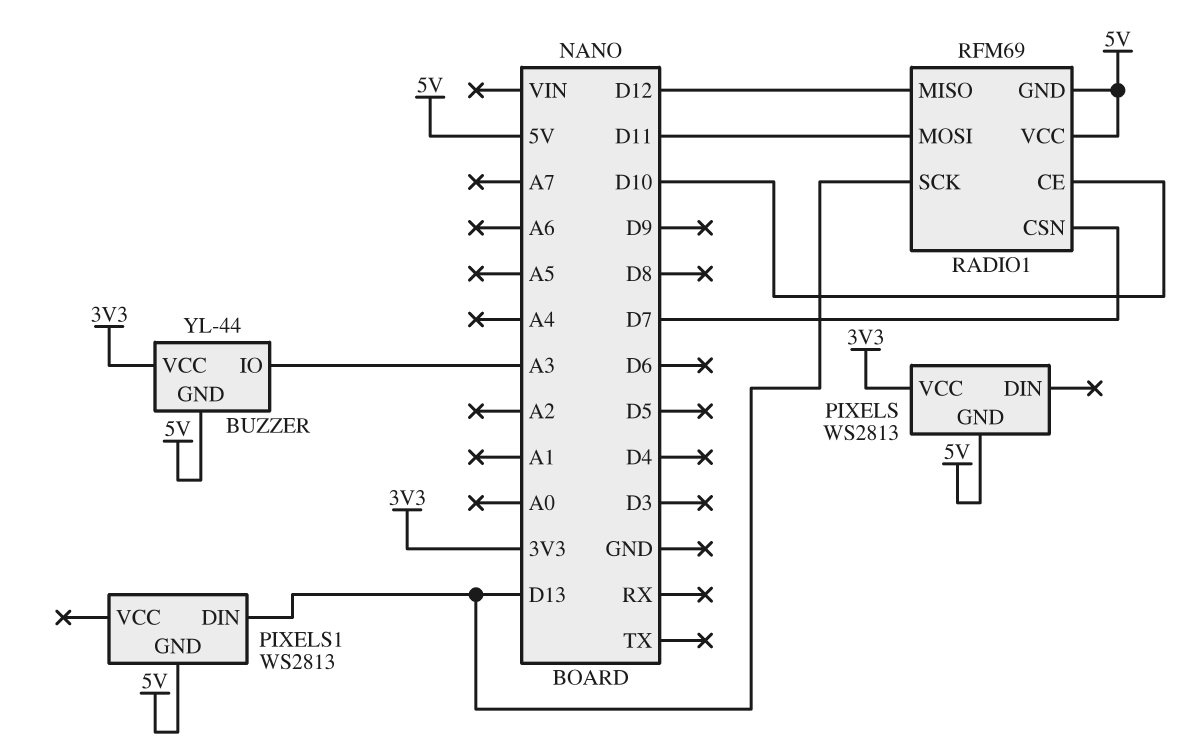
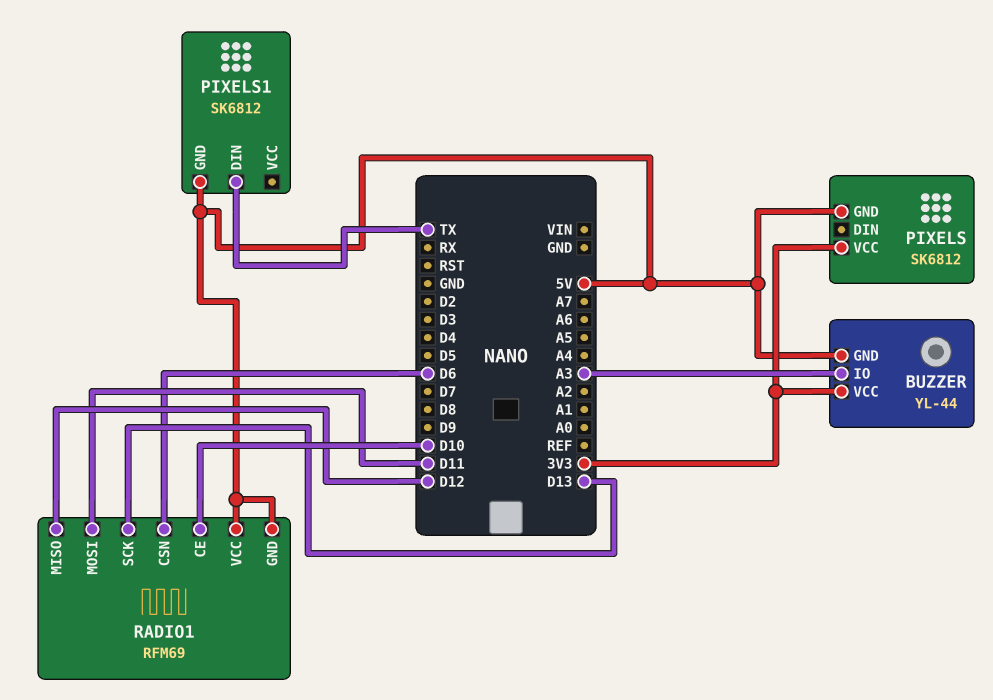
PIXELS: WS2813 -> SK6812
PIXELS1: WS2813 -> SK6812
PIXELS1 pin DIN: D13 -> TX
RADIO1 pin CSN: D7 -> D6

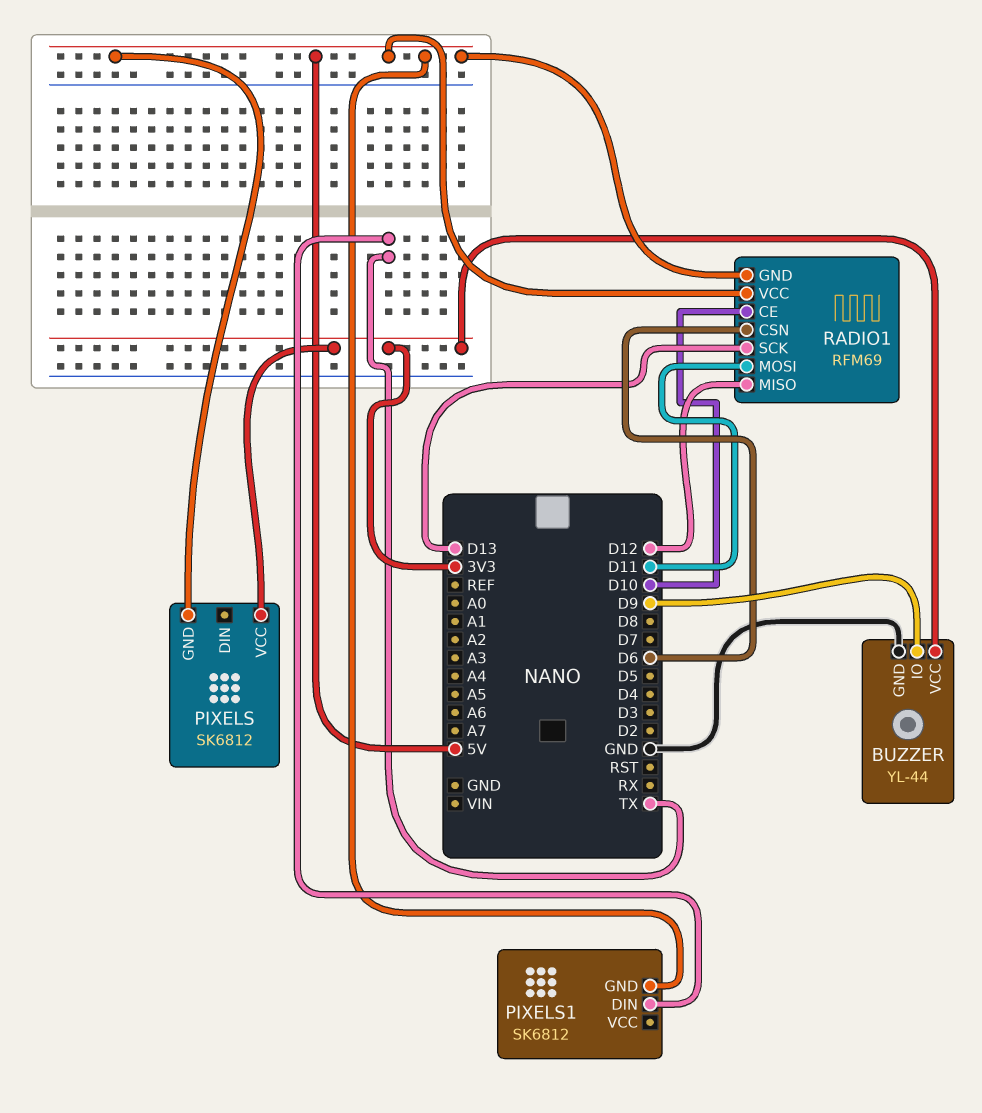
BUZZER pin GND: 5V -> GND
BUZZER pin IO: A3 -> D9

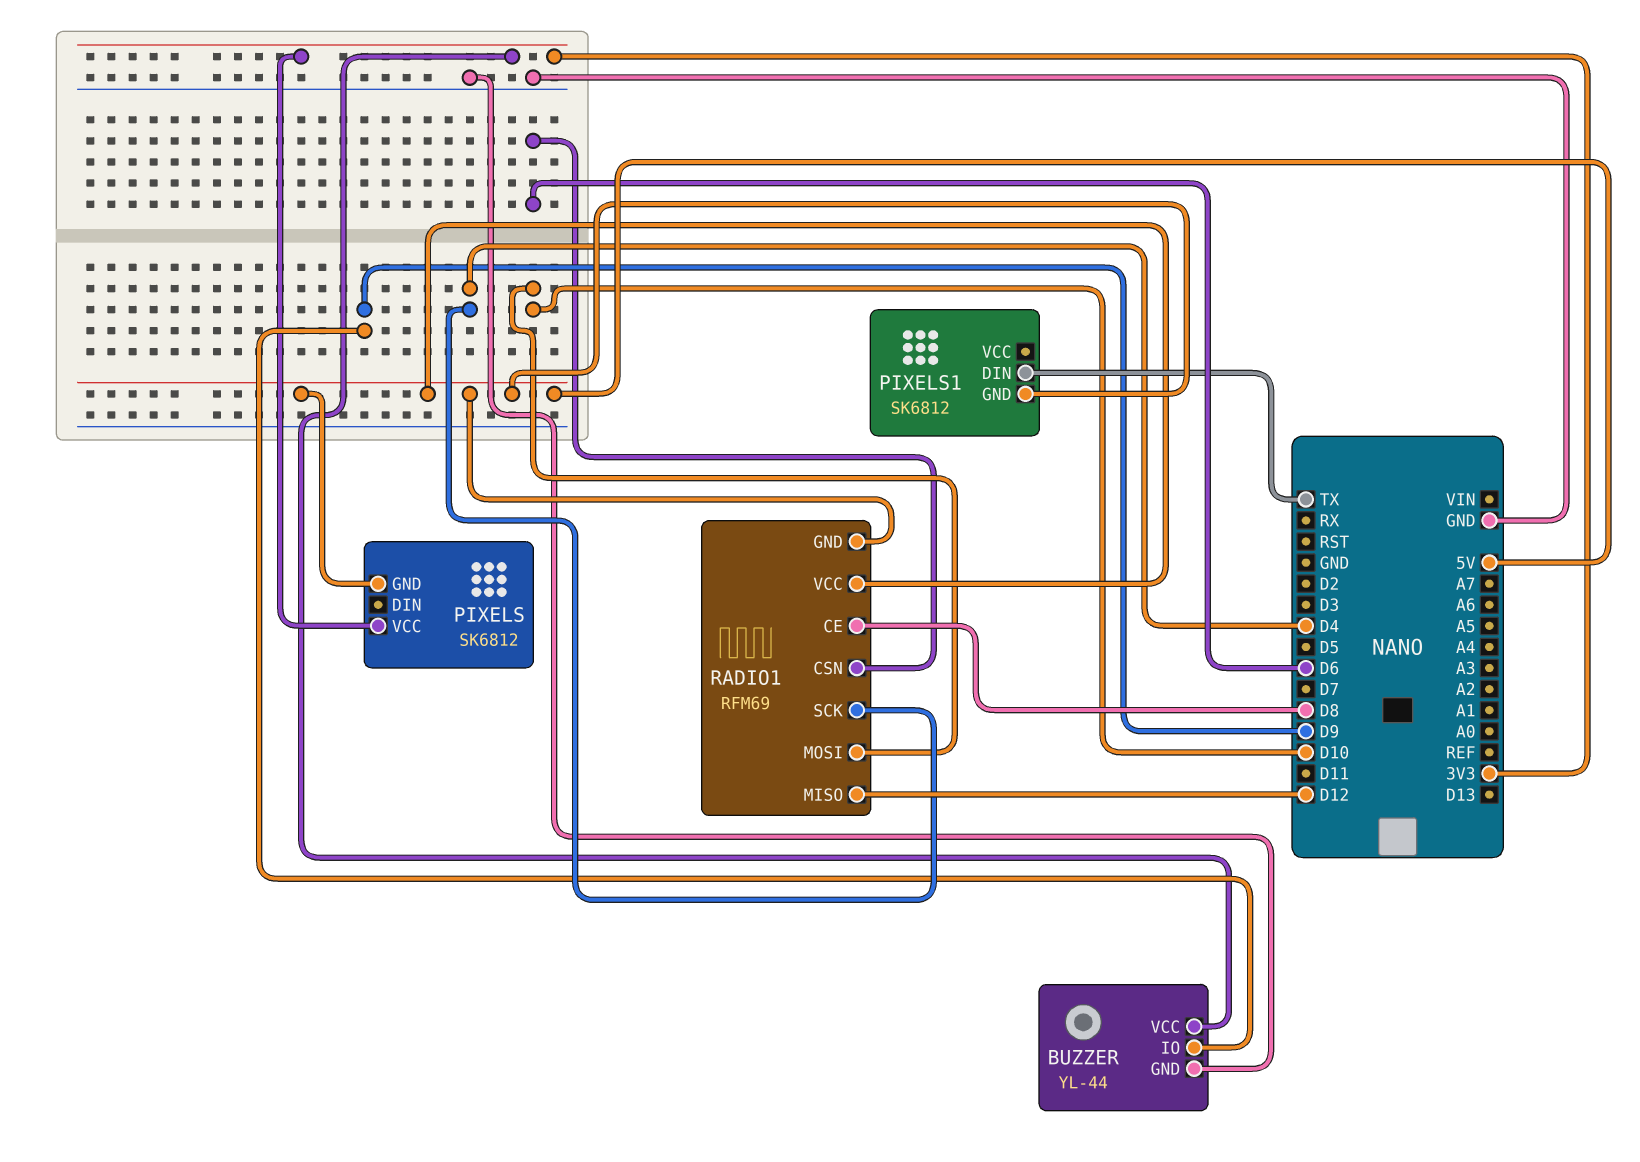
RADIO1 pin CE: D10 -> D8
RADIO1 pin MOSI: D11 -> D10
RADIO1 pin SCK: D13 -> D4

